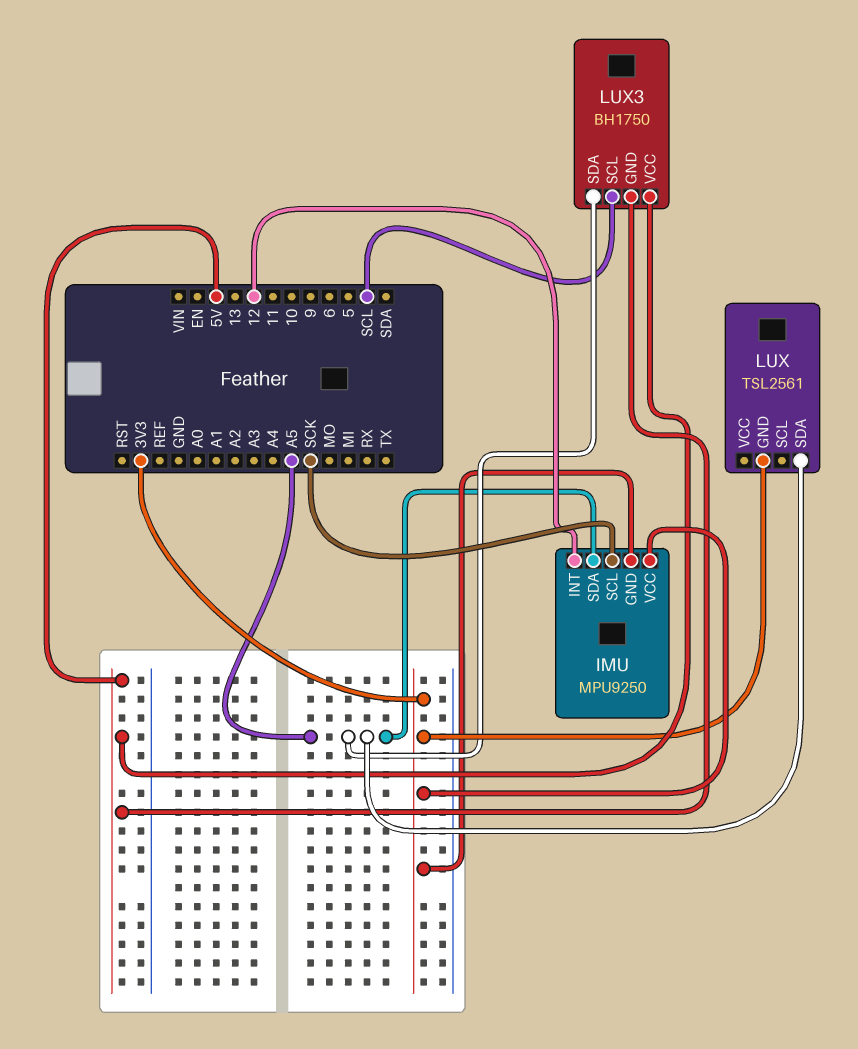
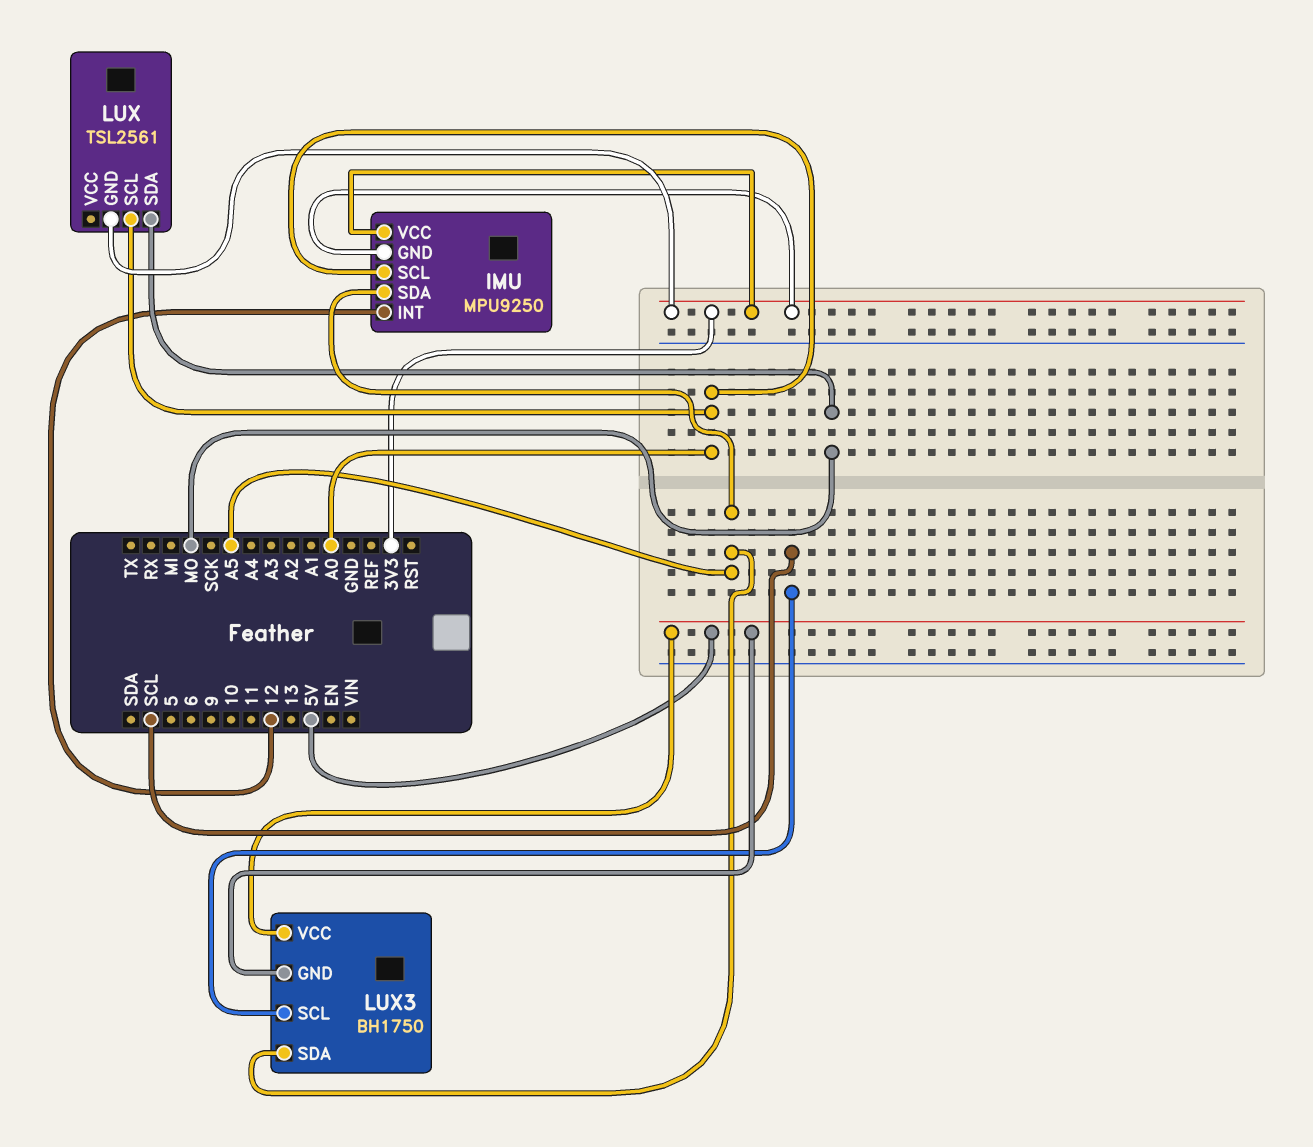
IMU pin SCL: SCK -> A0
LUX pin SCL: none -> A0
LUX pin SDA: A5 -> MO

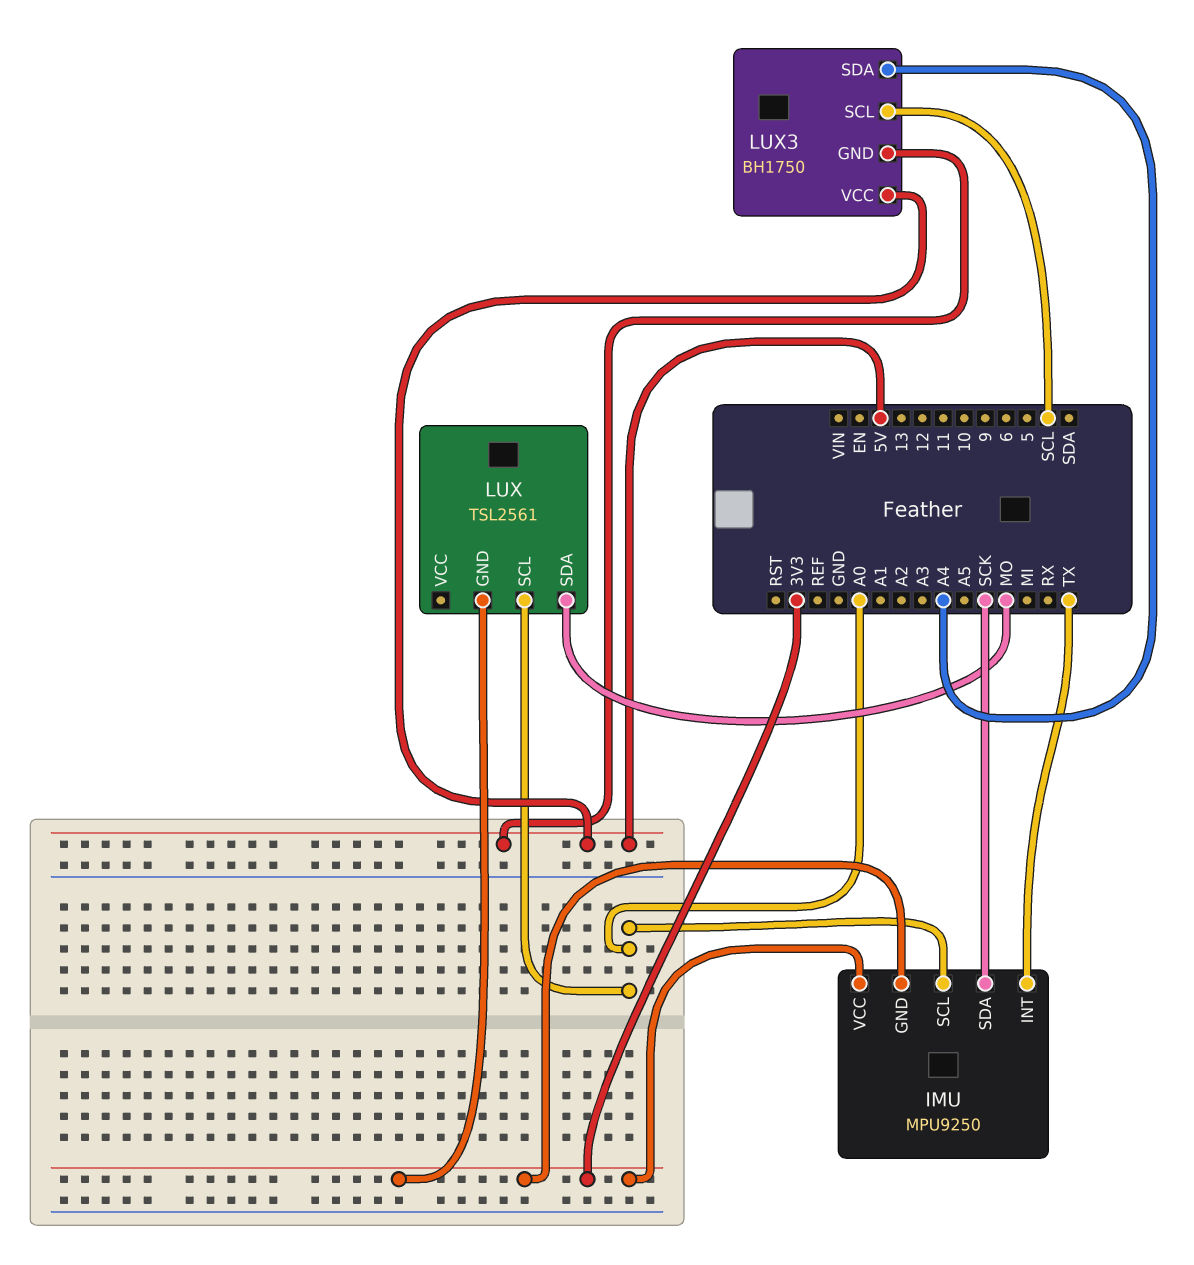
IMU pin INT: 12 -> TX
IMU pin SDA: A5 -> SCK
LUX3 pin SDA: A5 -> A4

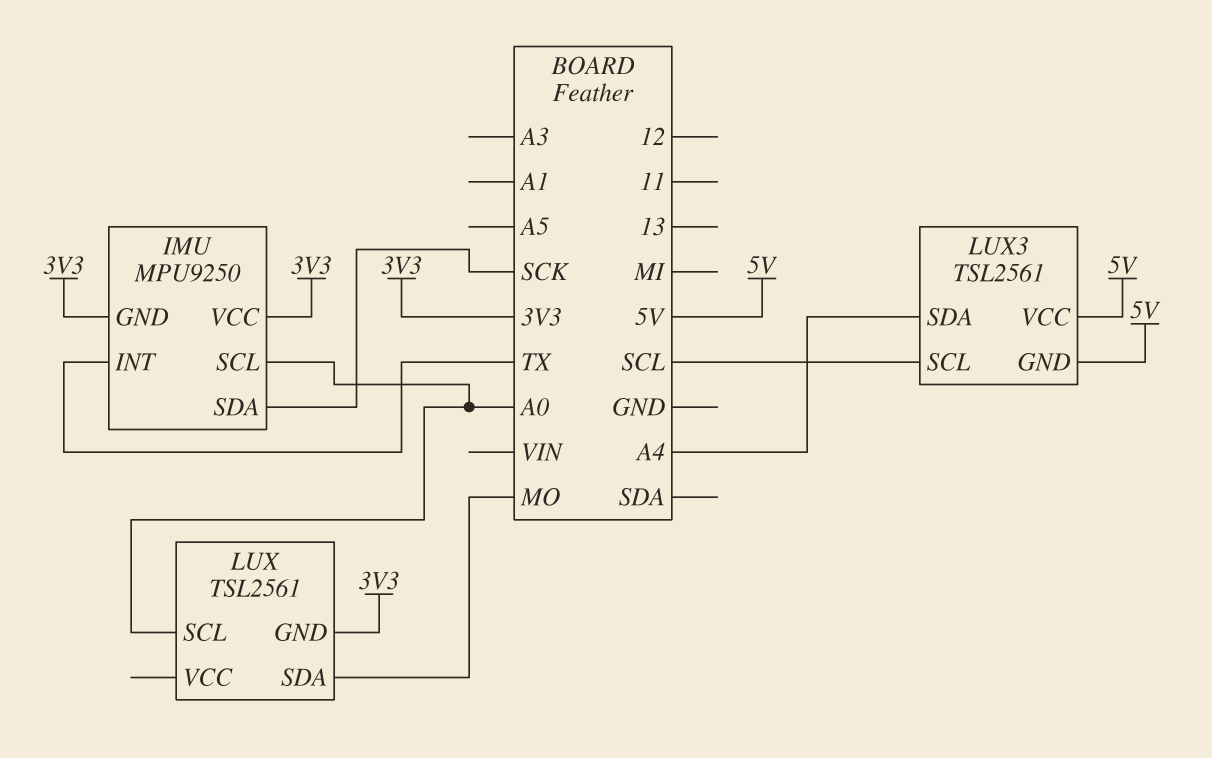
LUX3: BH1750 -> TSL2561

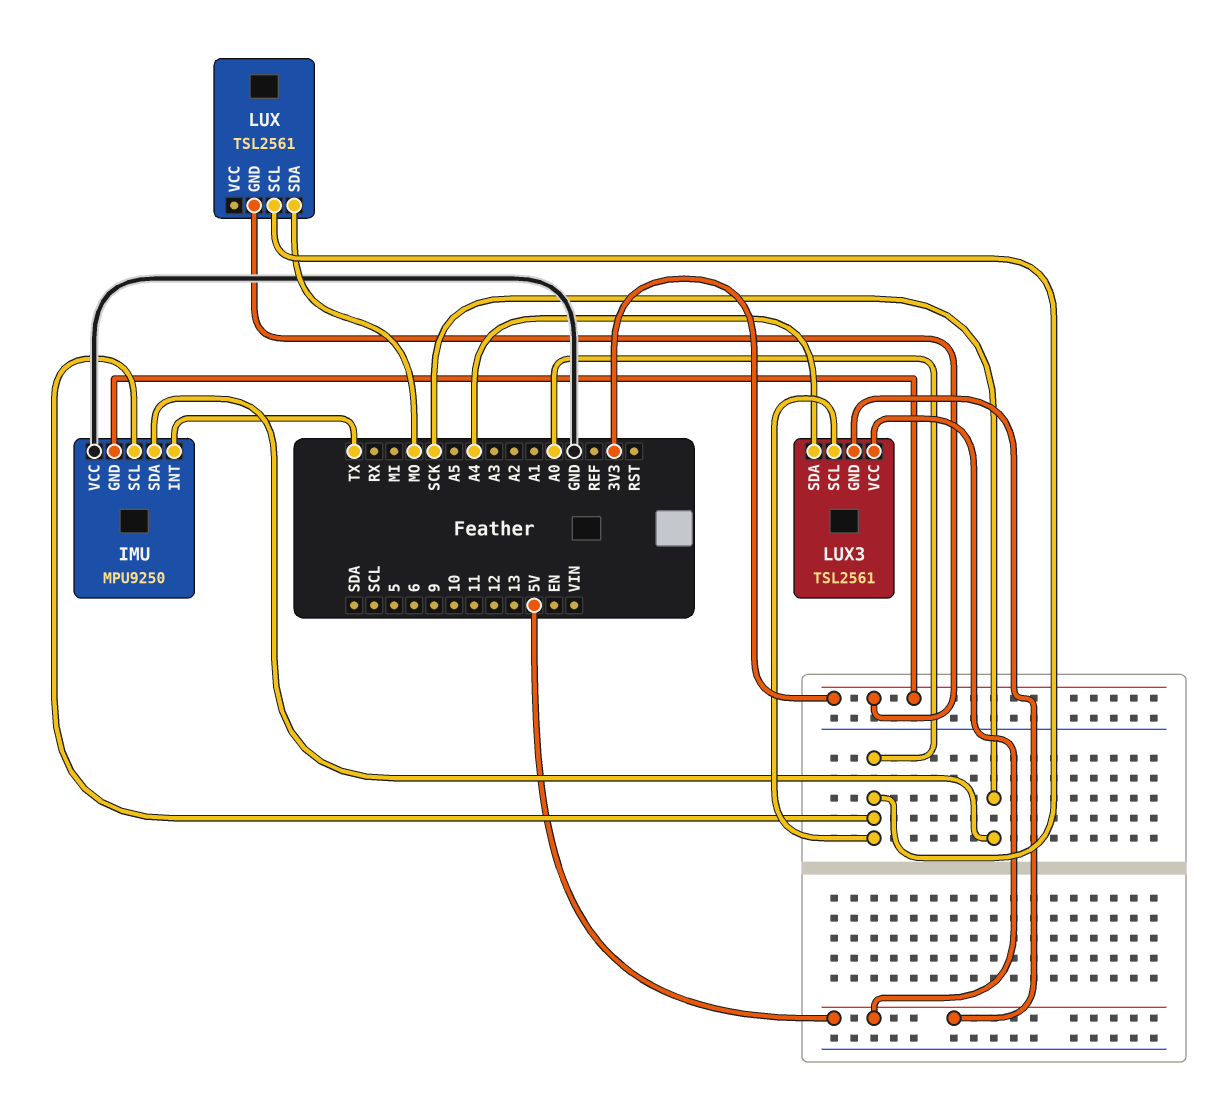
IMU pin VCC: 3V3 -> GND
LUX3 pin SCL: SCL -> A0

